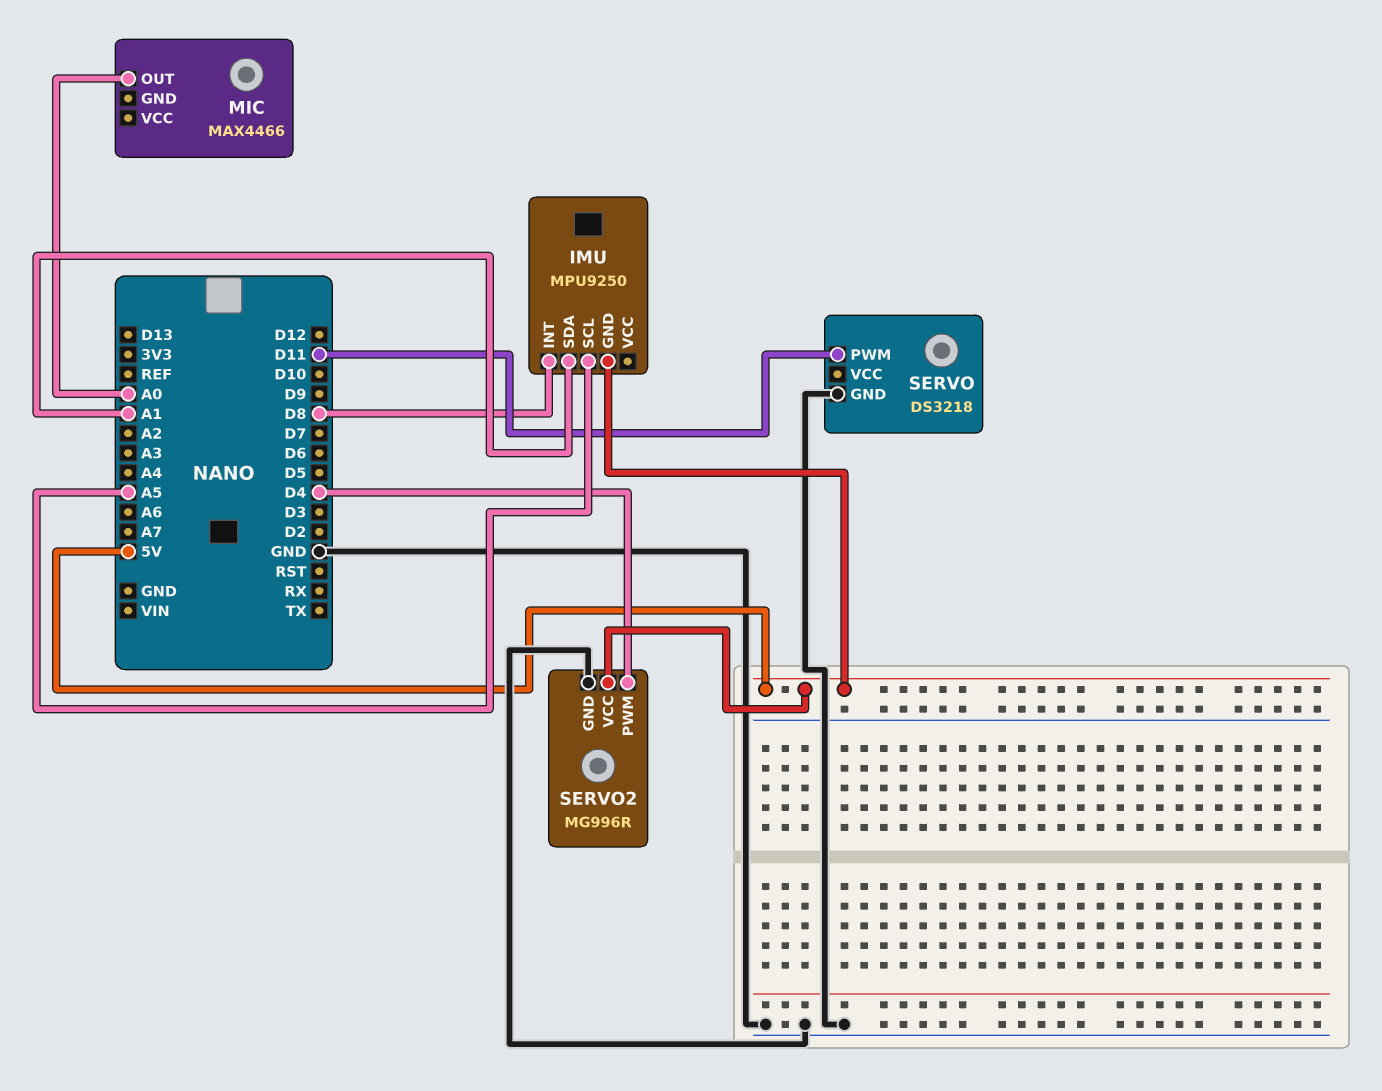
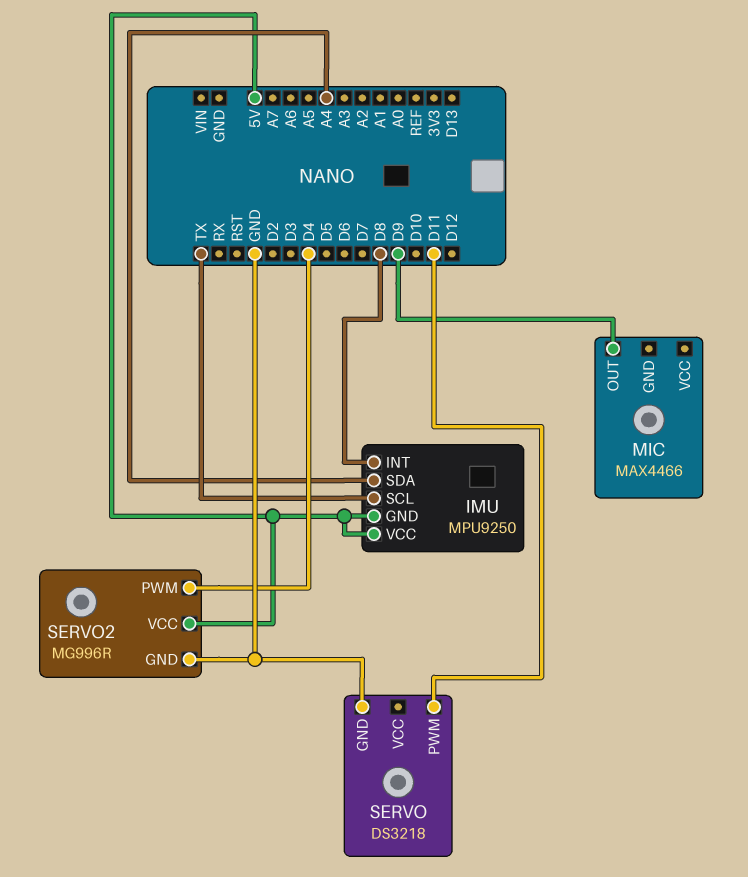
IMU pin SCL: A5 -> TX
IMU pin SDA: A1 -> A4
IMU pin VCC: none -> 5V
MIC pin OUT: A0 -> D9

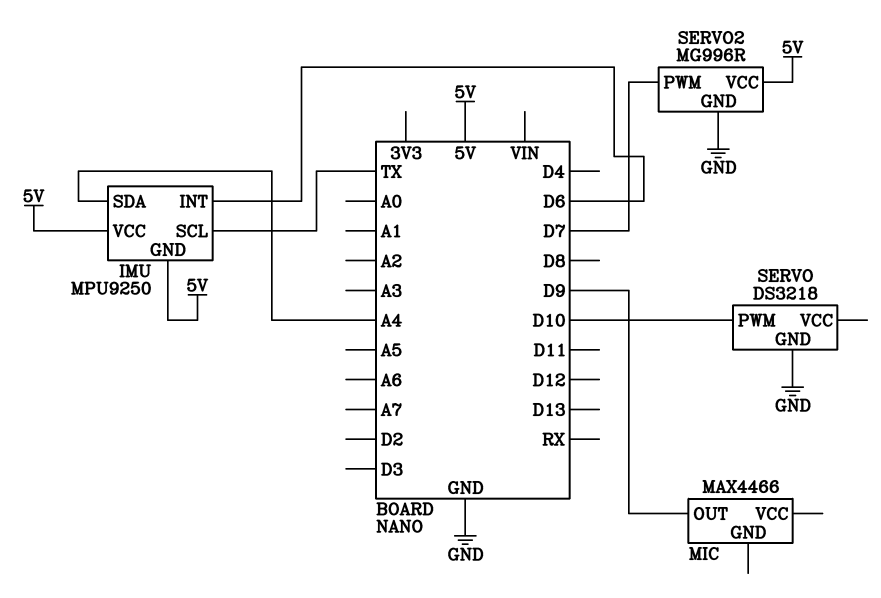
IMU pin INT: D8 -> D6
SERVO pin PWM: D11 -> D10
SERVO2 pin PWM: D4 -> D7

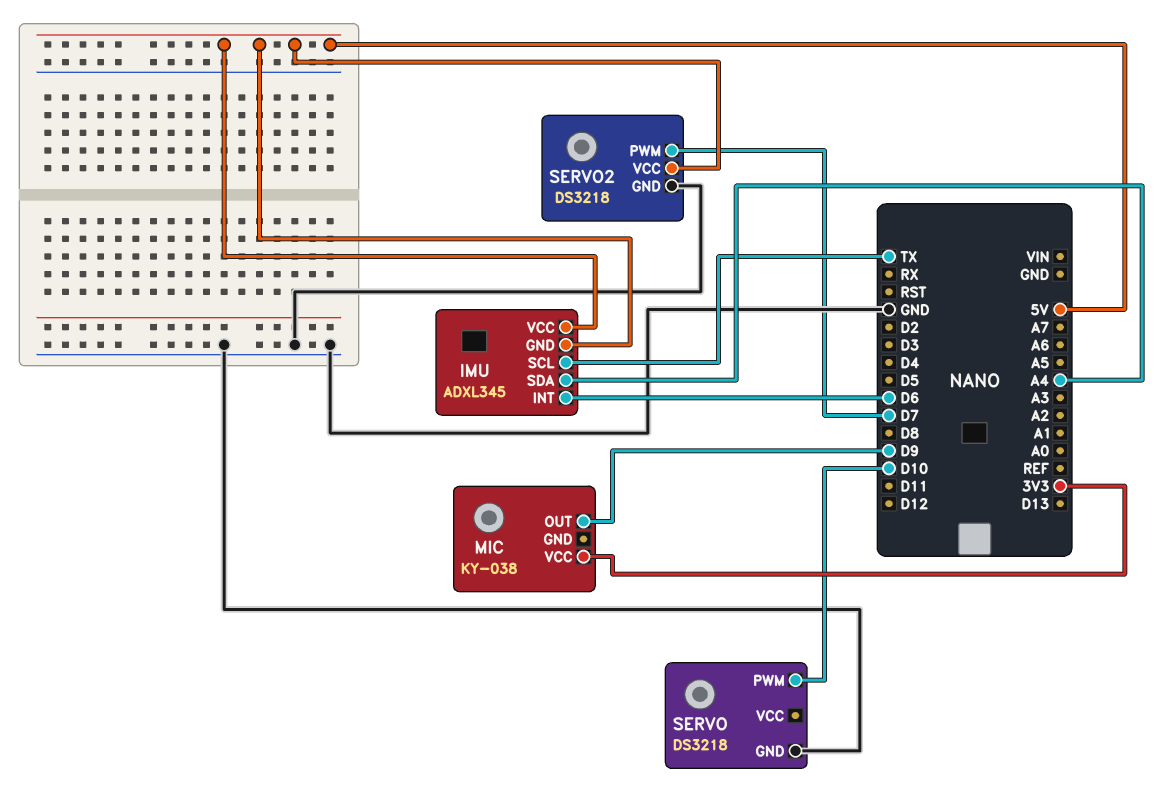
IMU: MPU9250 -> ADXL345
MIC: MAX4466 -> KY-038
MIC pin VCC: none -> 3V3
SERVO2: MG996R -> DS3218

